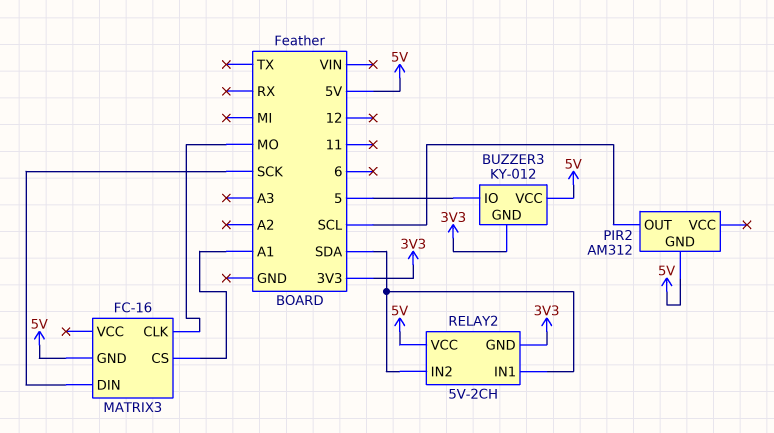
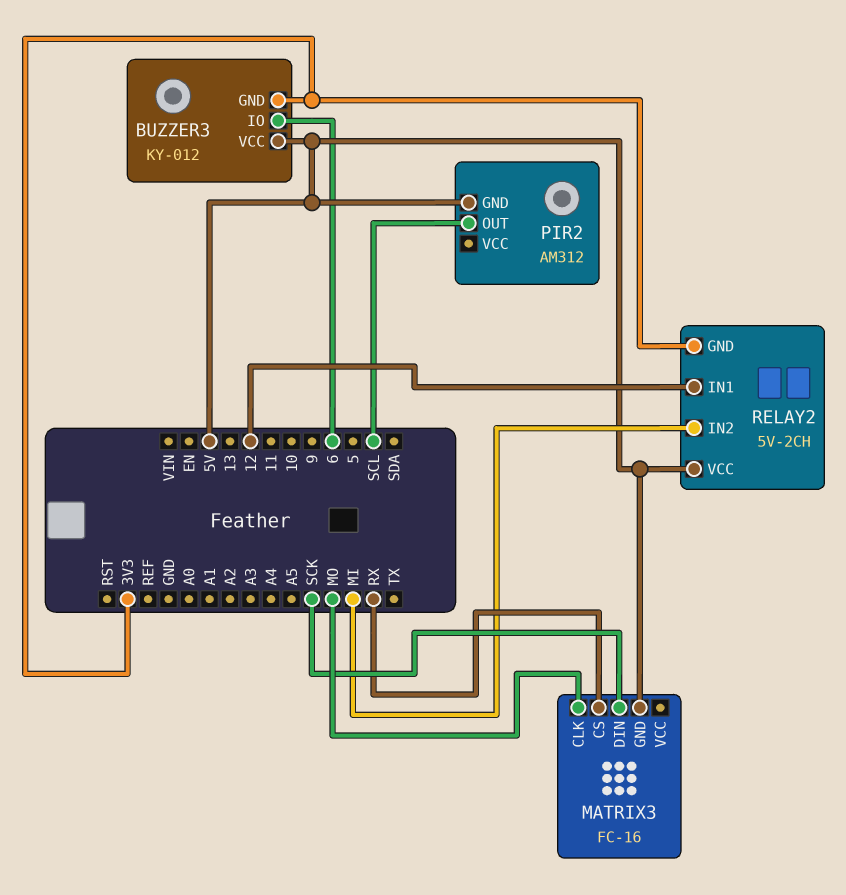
BUZZER3 pin IO: 5 -> 6
MATRIX3 pin CS: A1 -> RX
RELAY2 pin IN1: SDA -> 12
RELAY2 pin IN2: SDA -> MI

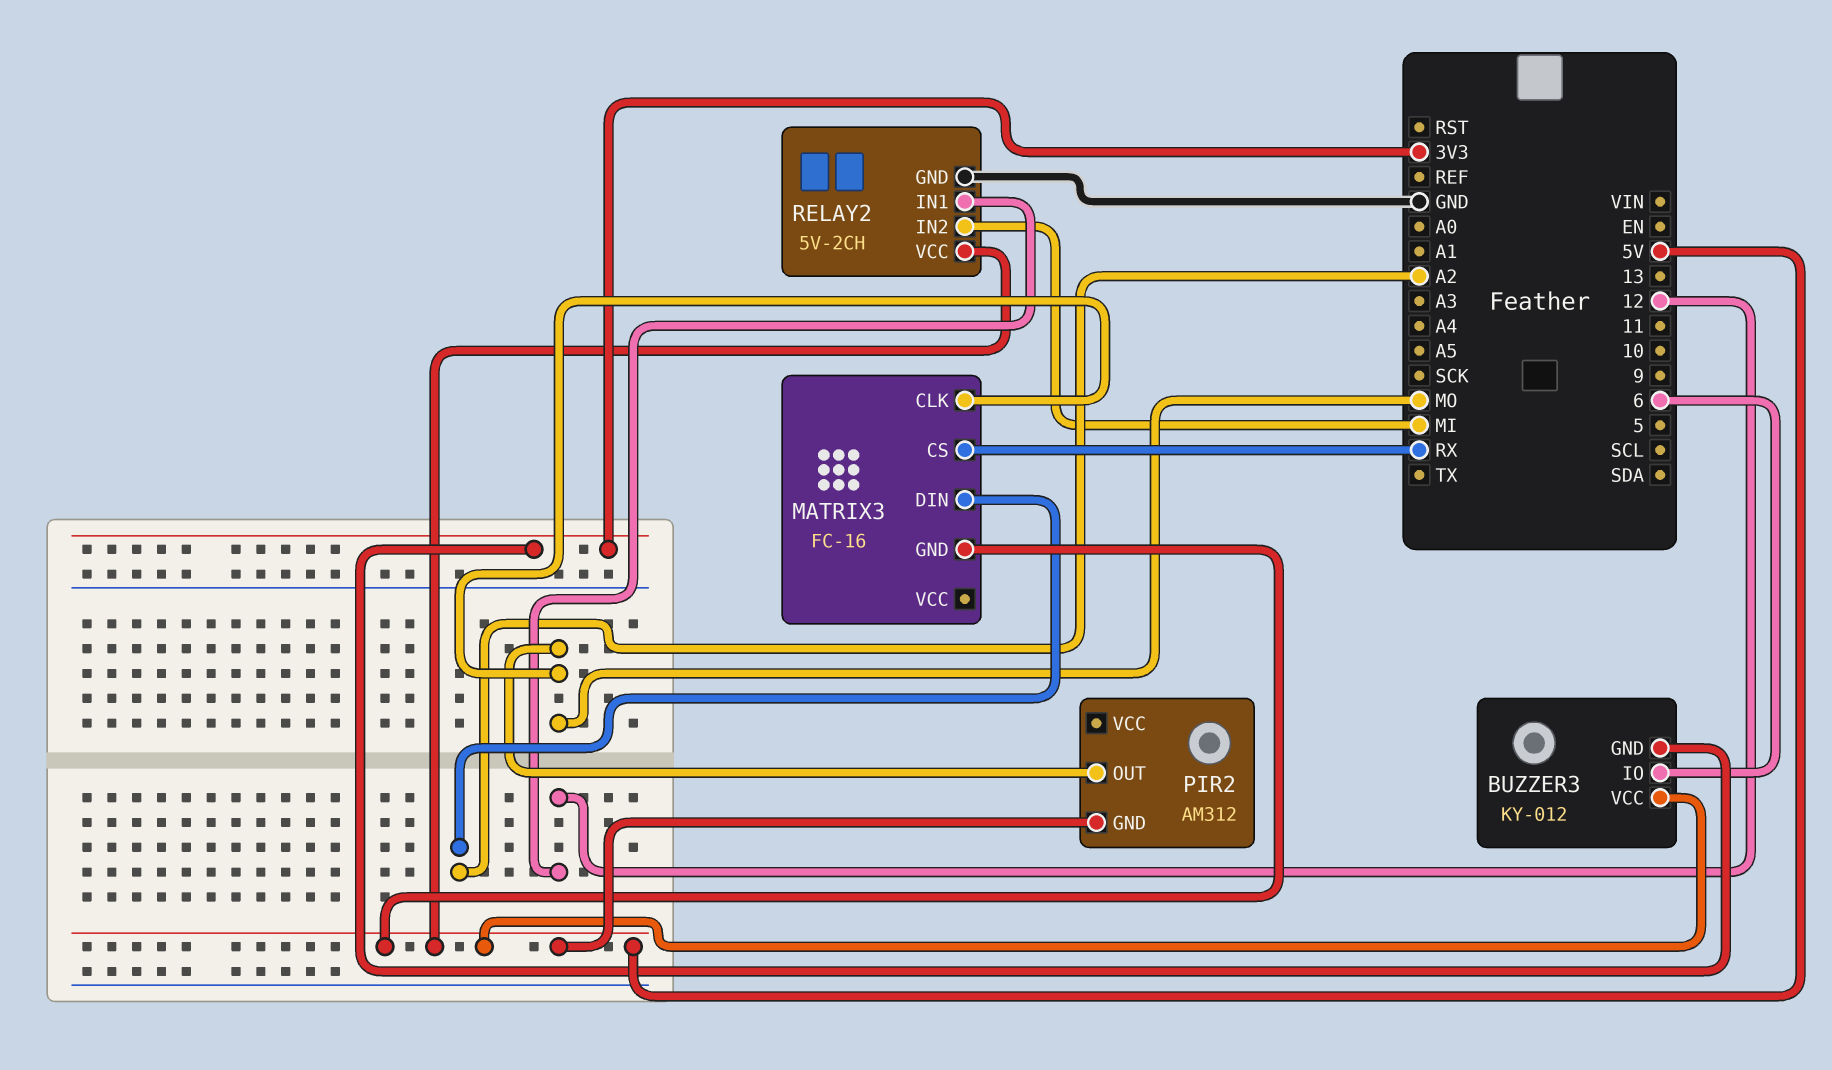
MATRIX3 pin DIN: SCK -> A2
PIR2 pin OUT: SCL -> MO
RELAY2 pin GND: 3V3 -> GND

